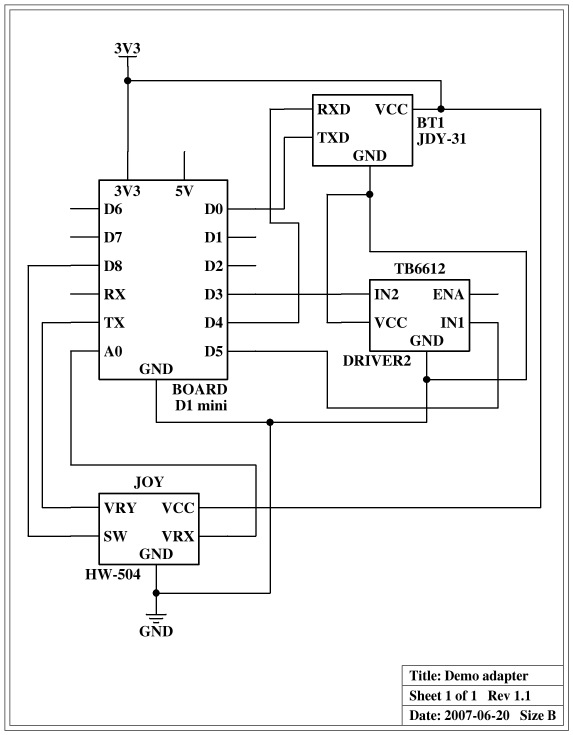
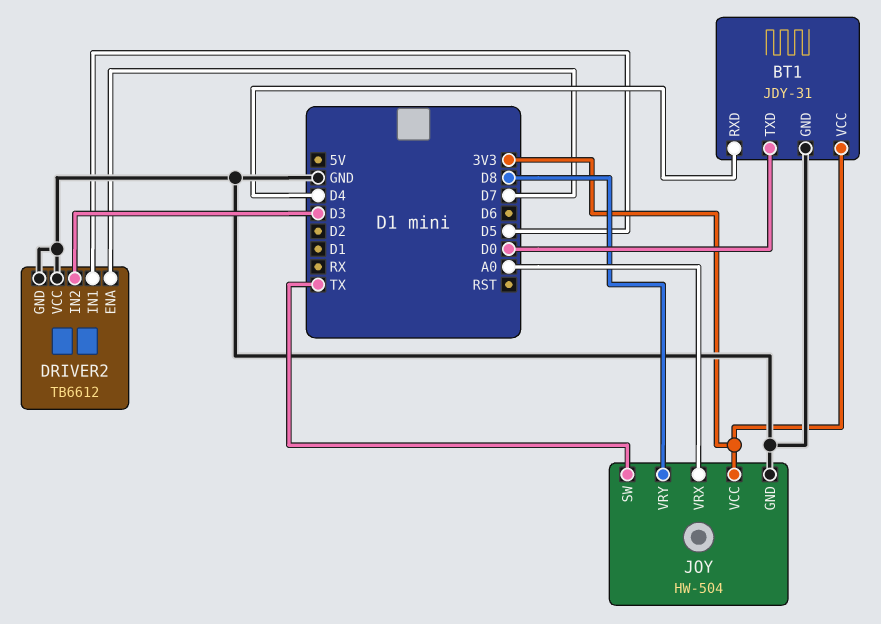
DRIVER2 pin ENA: none -> D7
JOY pin SW: D8 -> TX
JOY pin VRY: TX -> D8

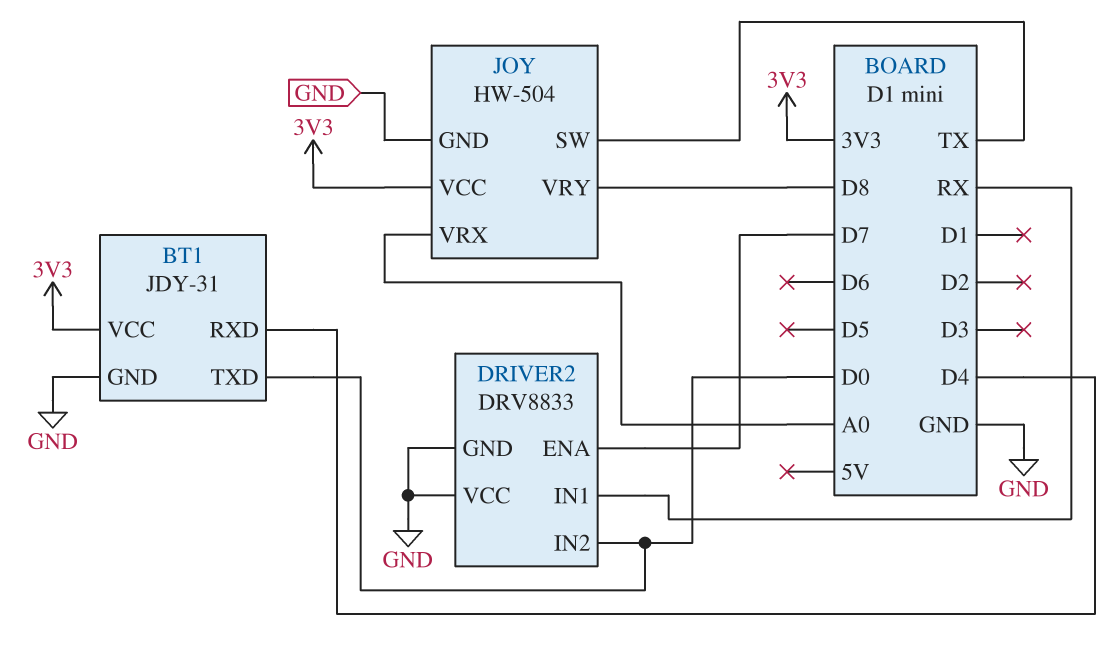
DRIVER2: TB6612 -> DRV8833
DRIVER2 pin IN1: D5 -> RX
DRIVER2 pin IN2: D3 -> D0

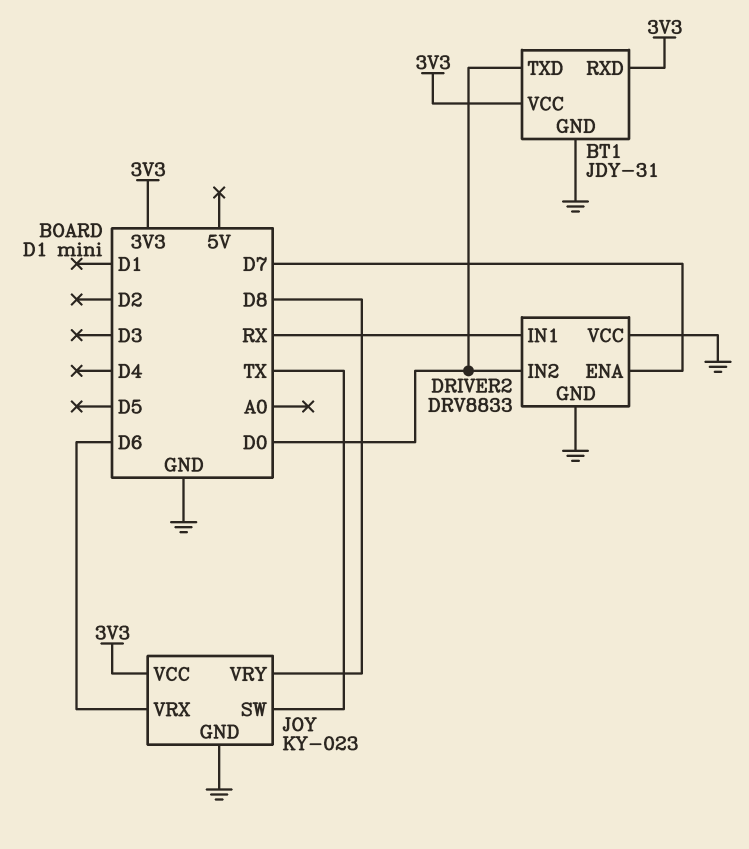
BT1 pin RXD: D4 -> 3V3
JOY: HW-504 -> KY-023
JOY pin VRX: A0 -> D6

